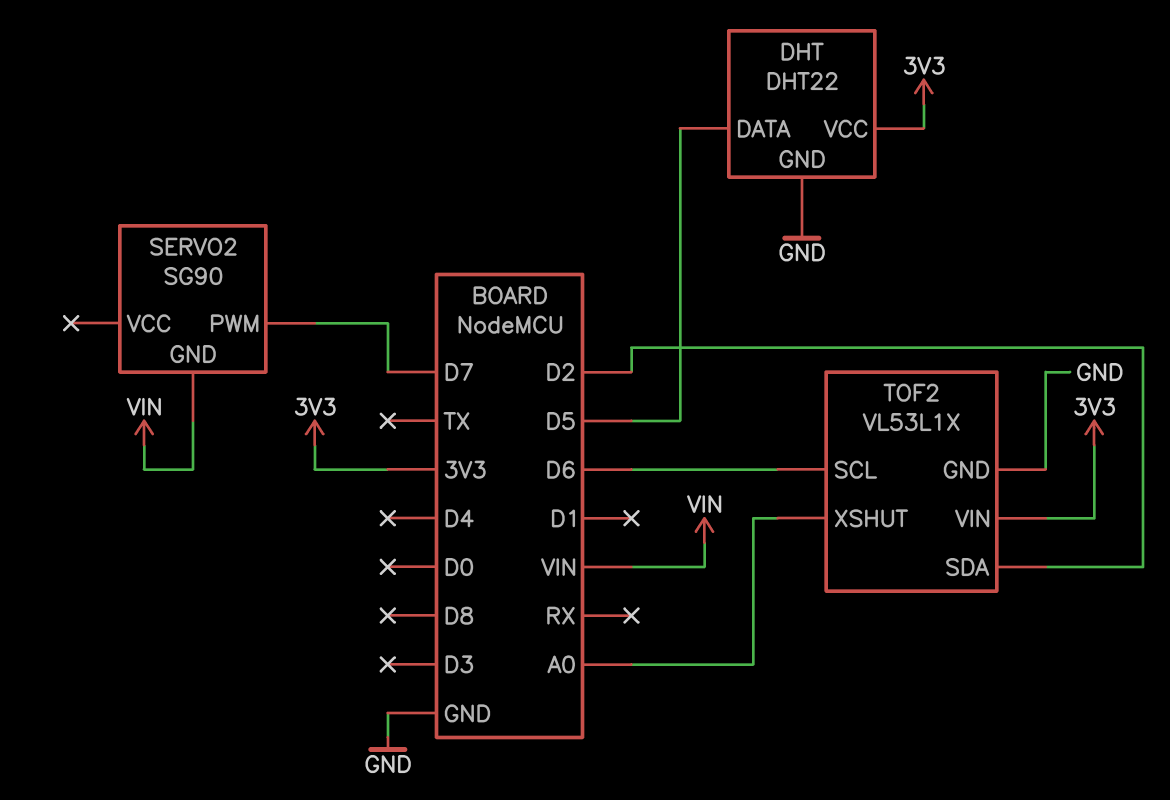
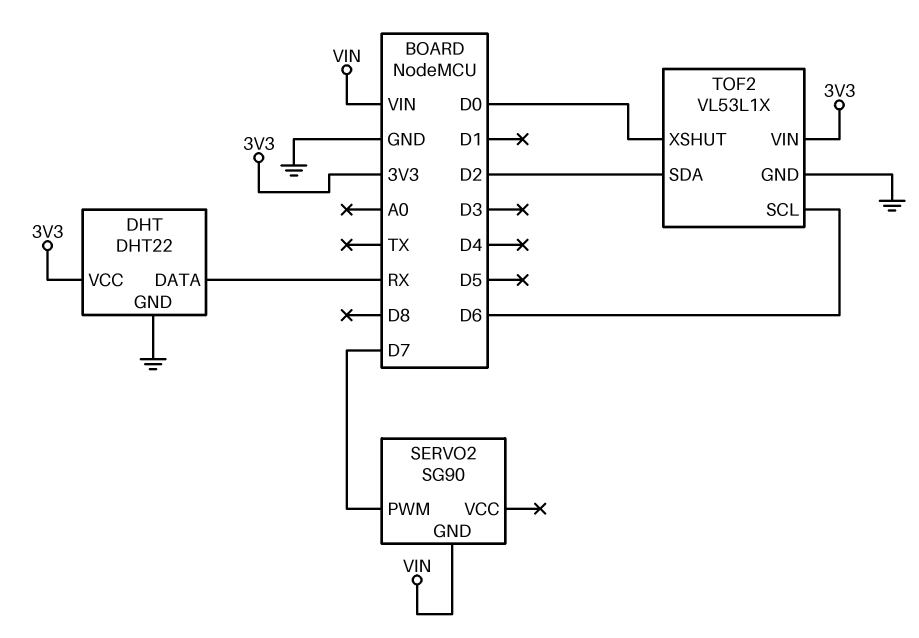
DHT pin DATA: D5 -> RX
TOF2 pin XSHUT: A0 -> D0

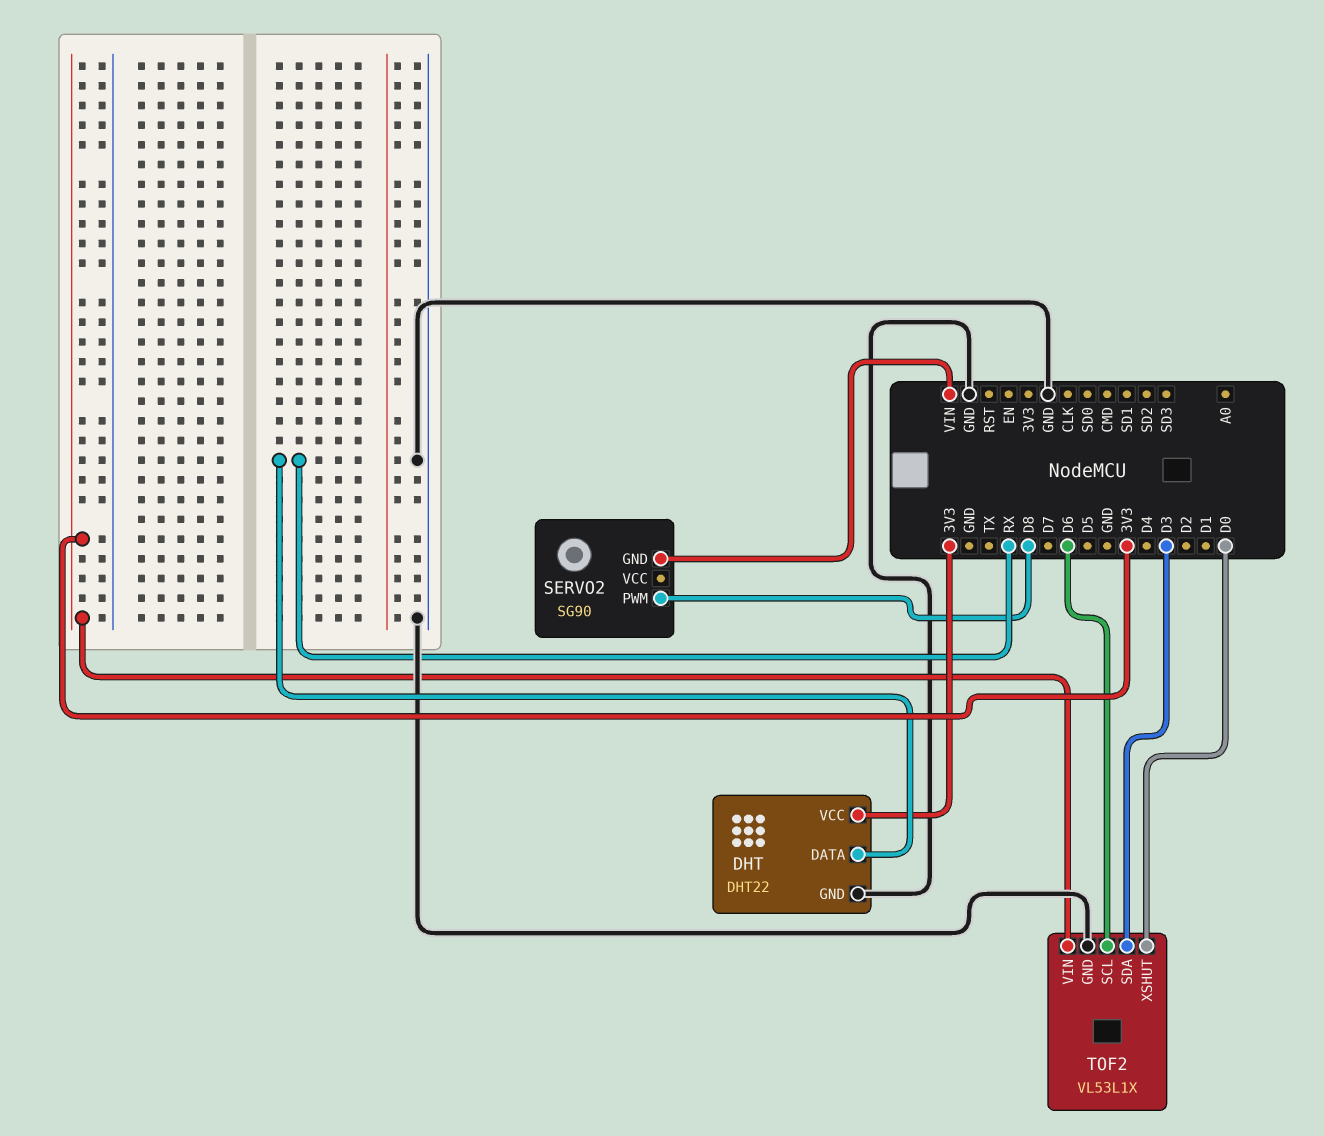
SERVO2 pin PWM: D7 -> D8
TOF2 pin SDA: D2 -> D3

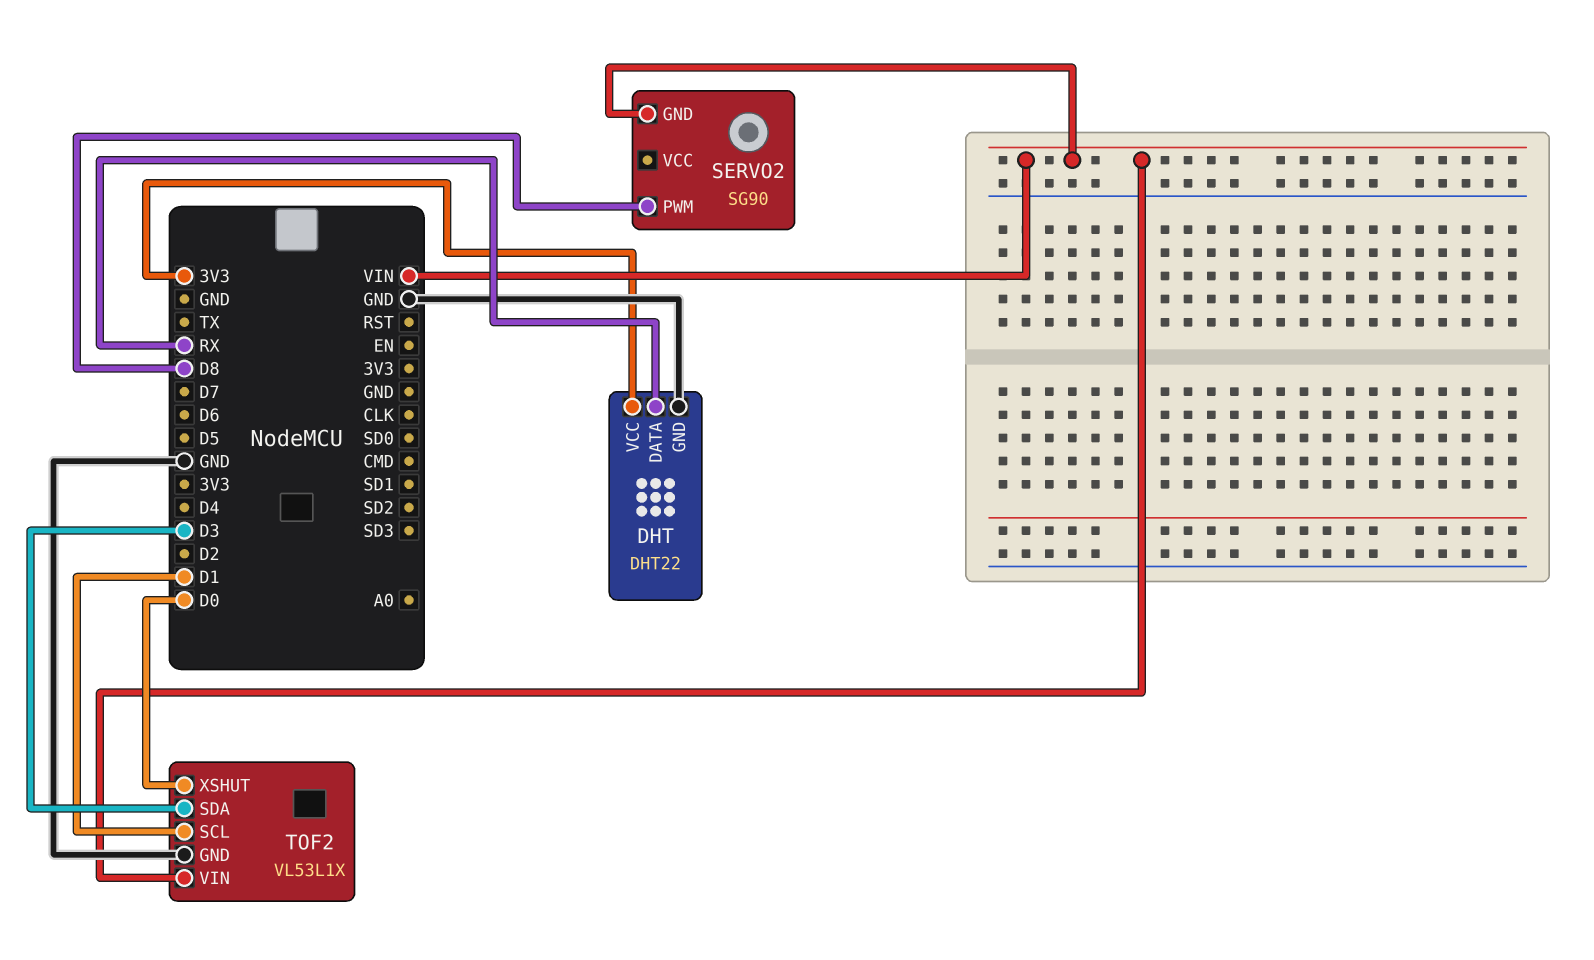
TOF2 pin SCL: D6 -> D1
TOF2 pin VIN: 3V3 -> VIN

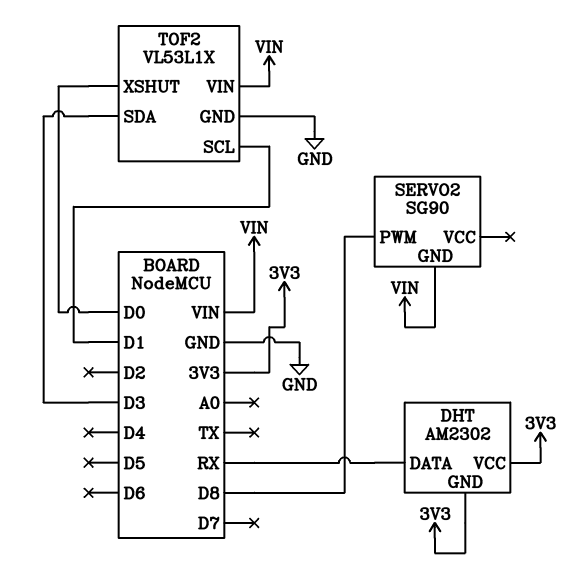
DHT: DHT22 -> AM2302
DHT pin GND: GND -> 3V3

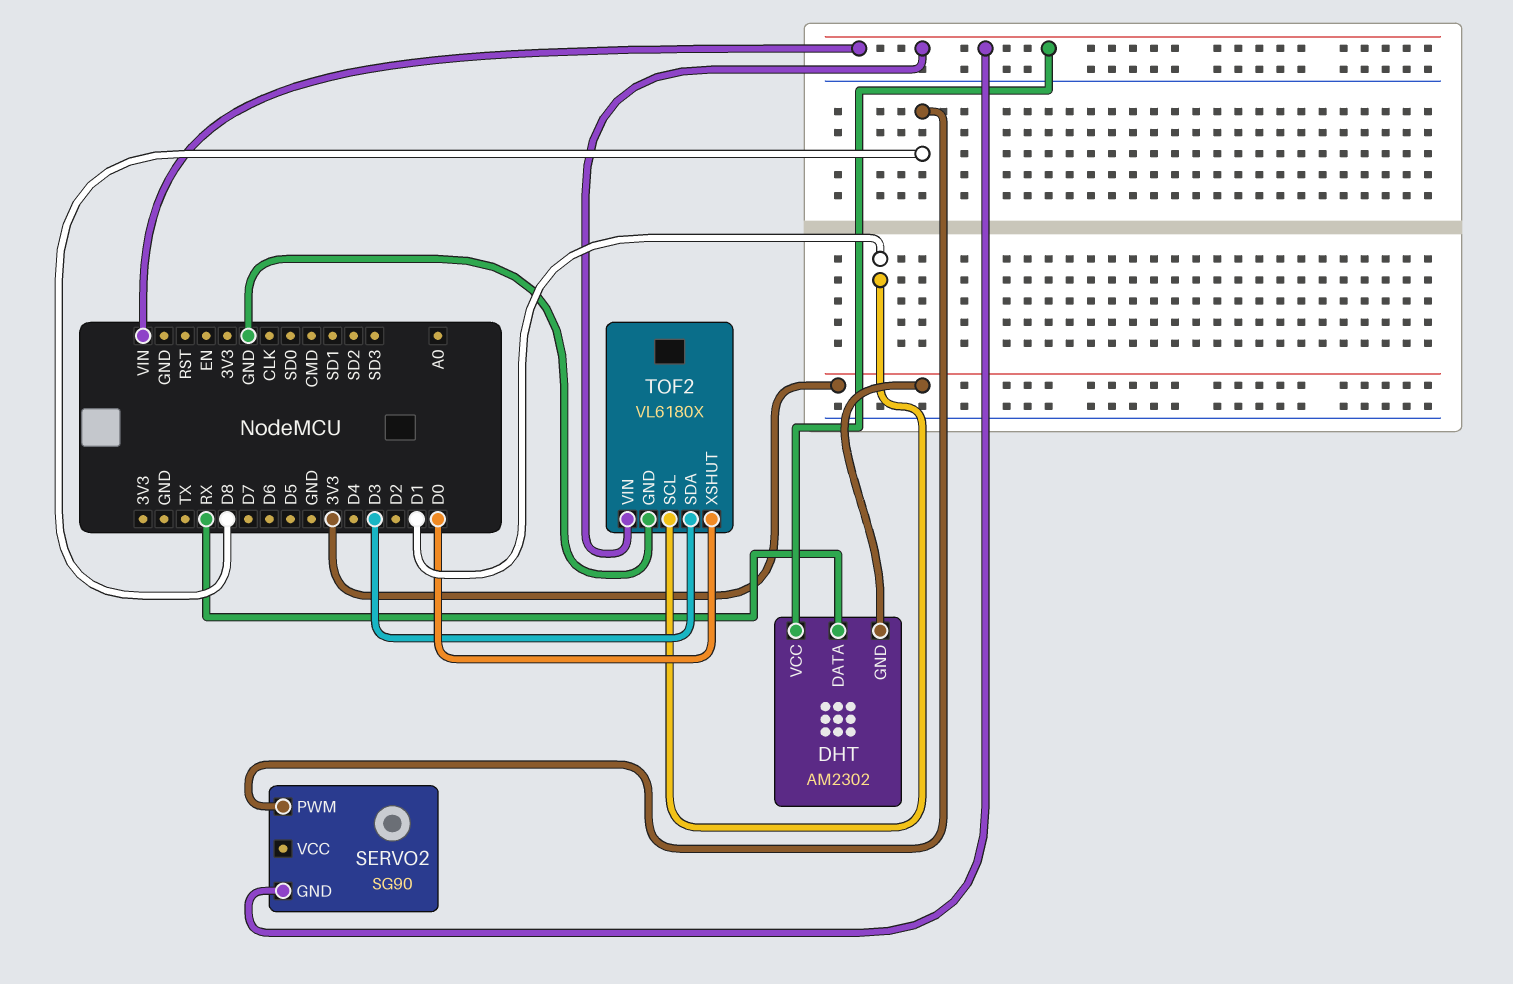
DHT pin VCC: 3V3 -> VIN
TOF2: VL53L1X -> VL6180X

